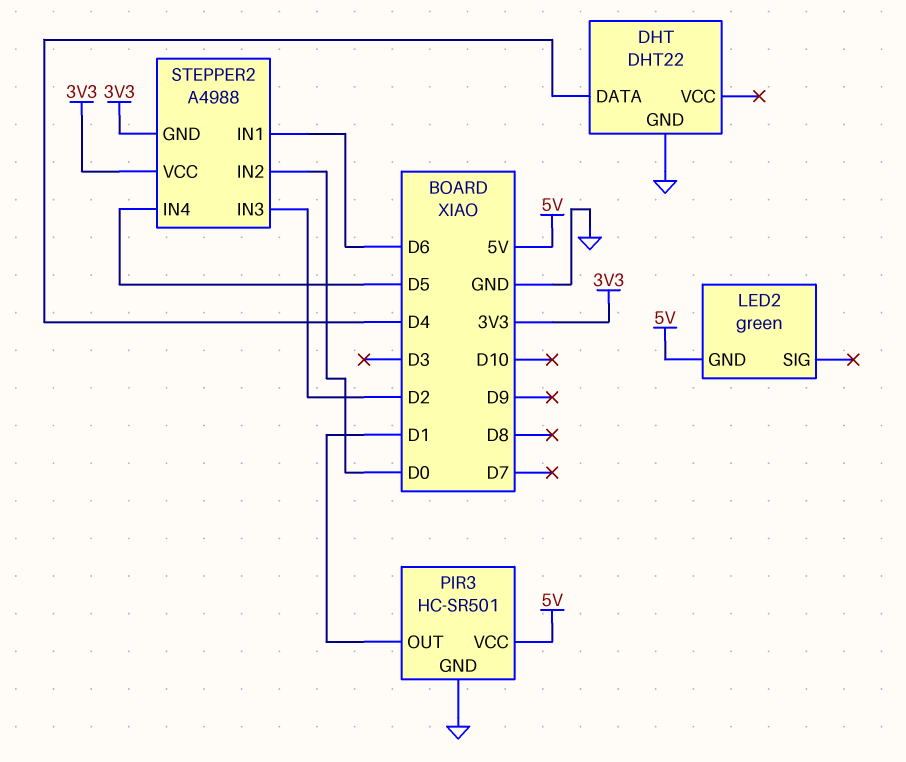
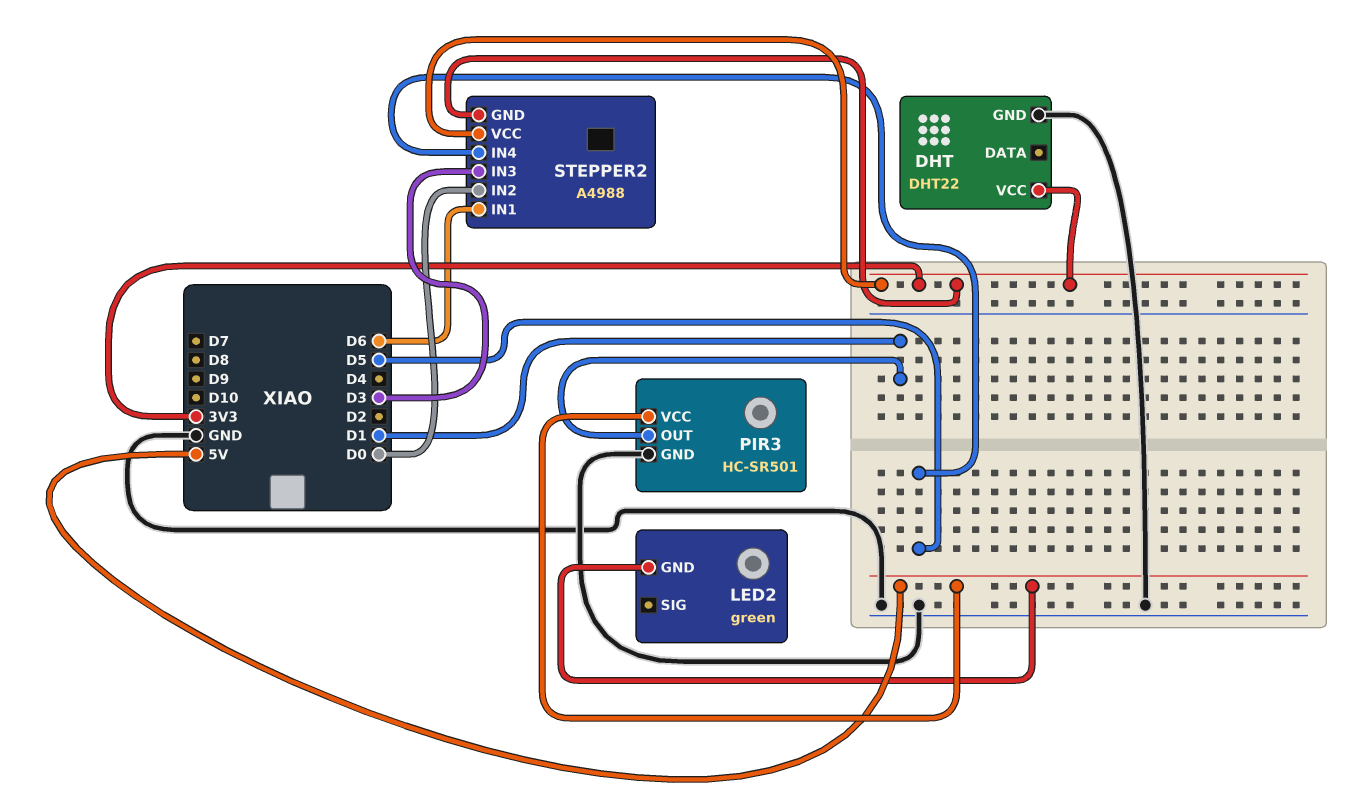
DHT pin DATA: D4 -> none
DHT pin VCC: none -> 3V3
STEPPER2 pin IN3: D2 -> D3

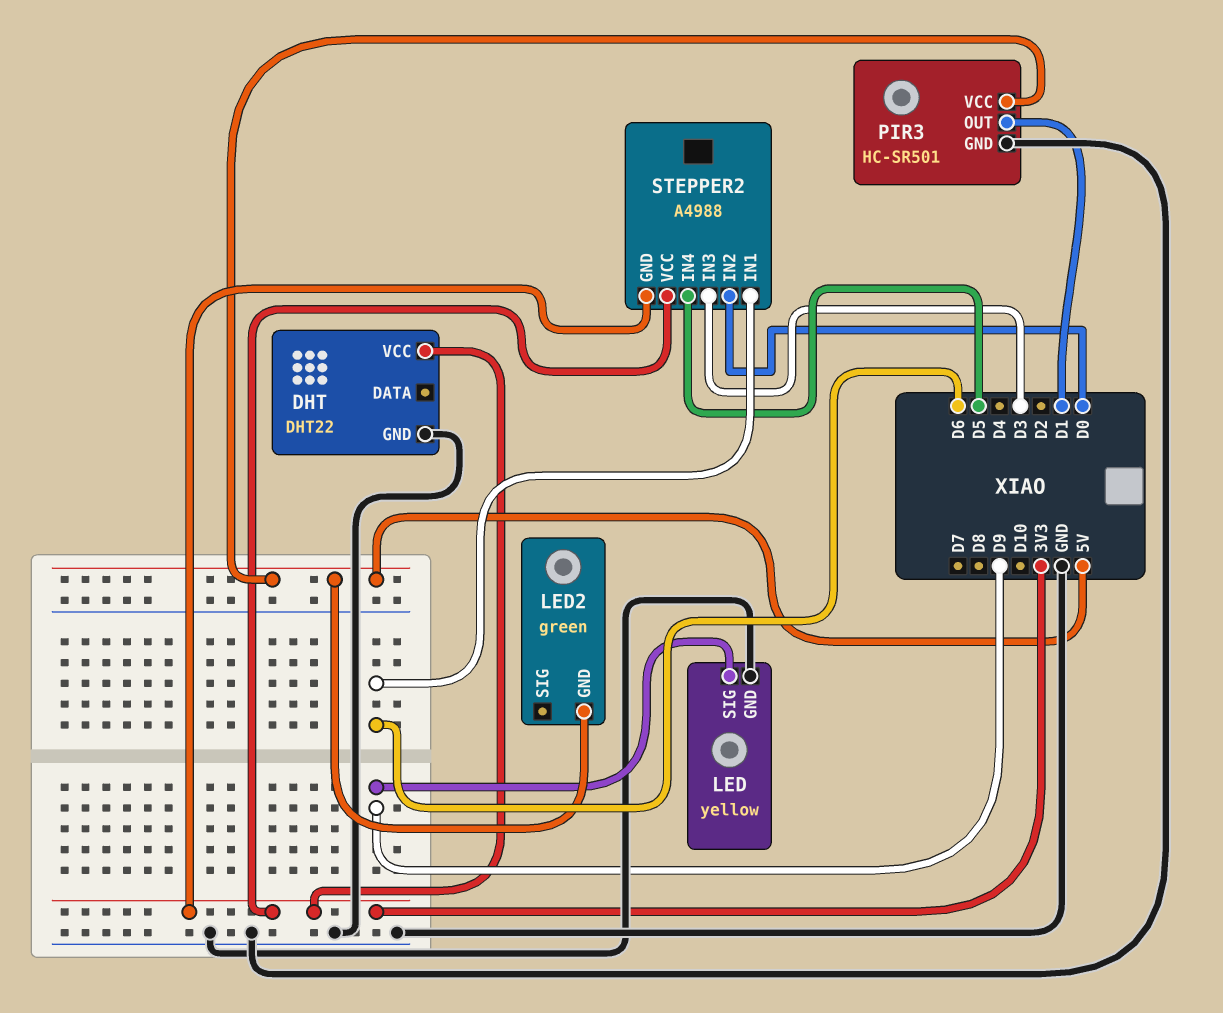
LED: none -> yellow
LED pin GND: none -> GND
LED pin SIG: none -> D9

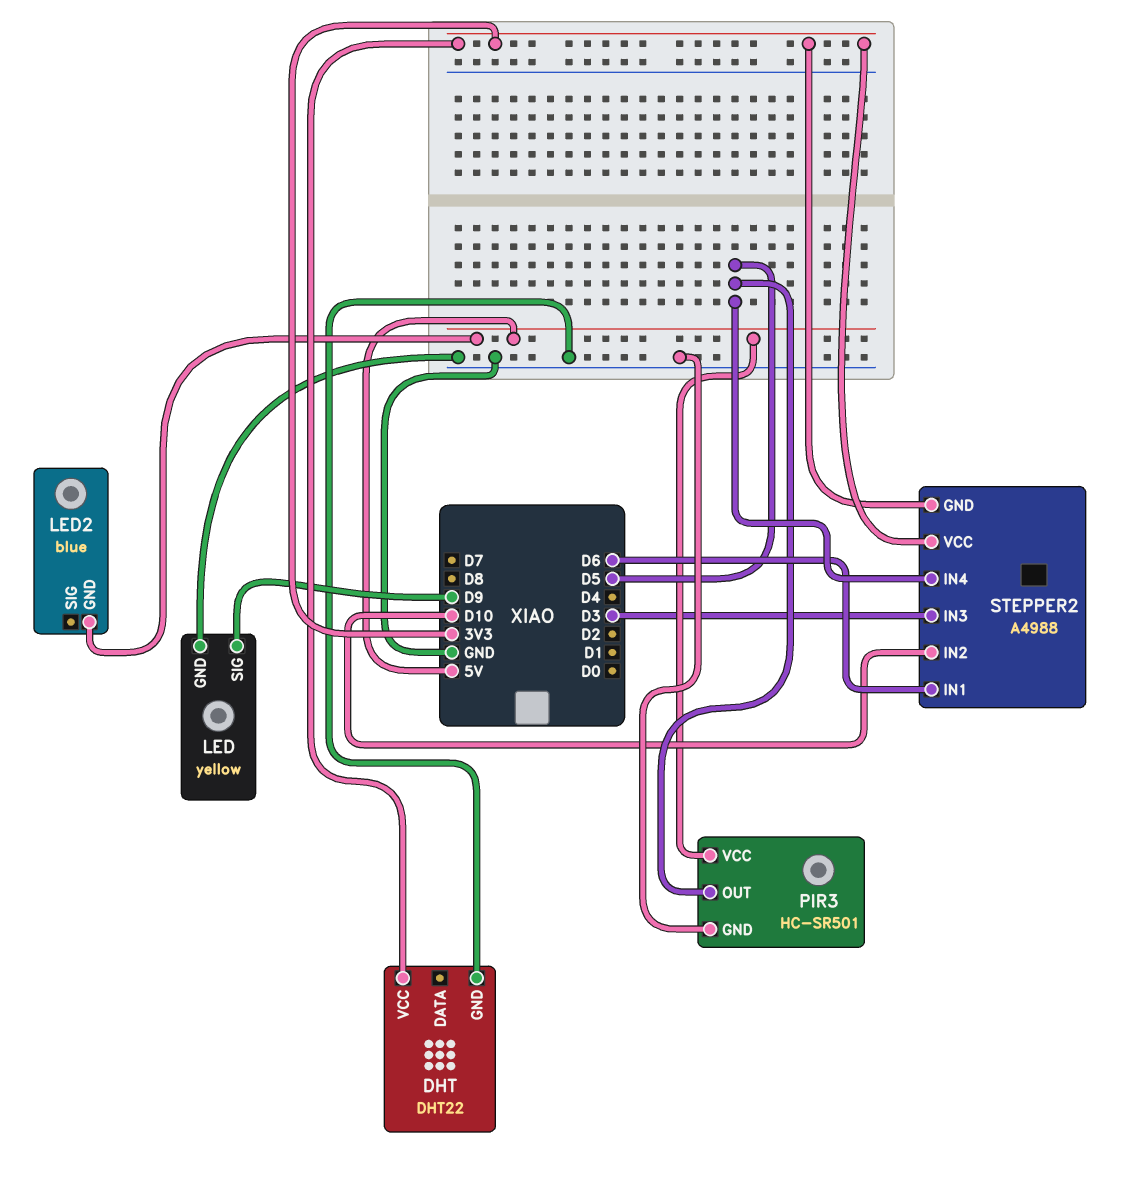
LED2: green -> blue
PIR3 pin OUT: D1 -> D5
STEPPER2 pin IN2: D0 -> D10

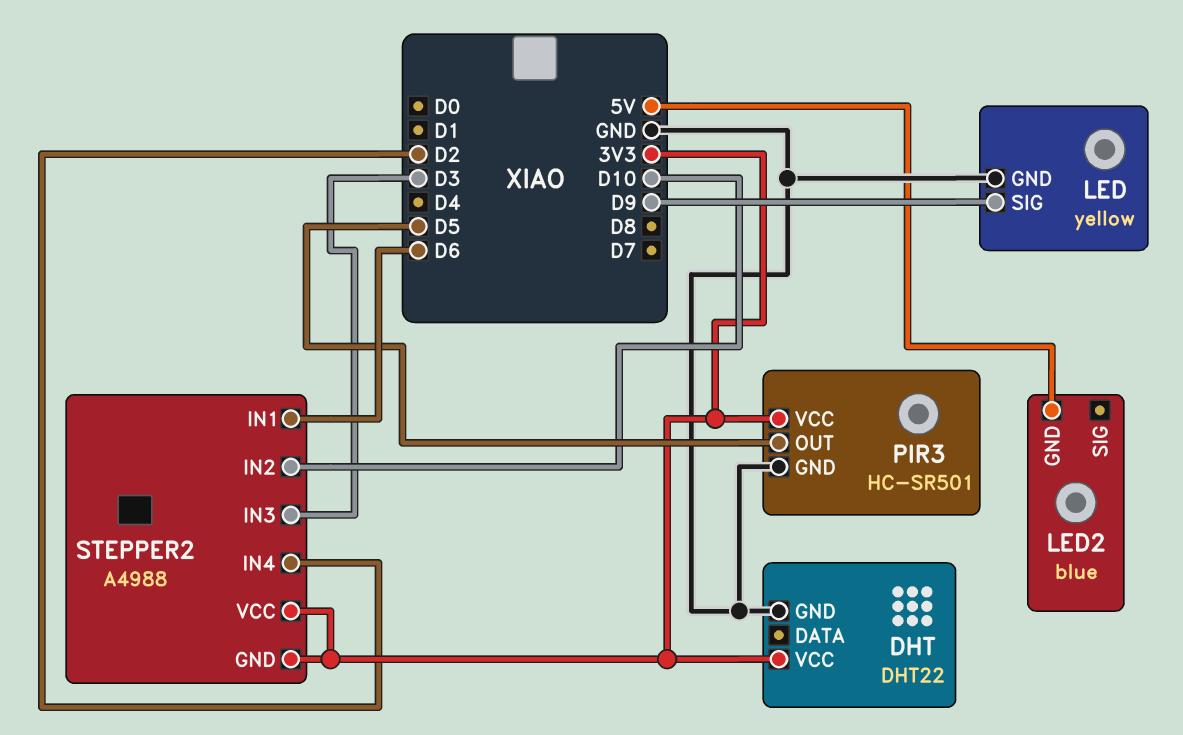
PIR3 pin VCC: 5V -> 3V3
STEPPER2 pin IN4: D5 -> D2

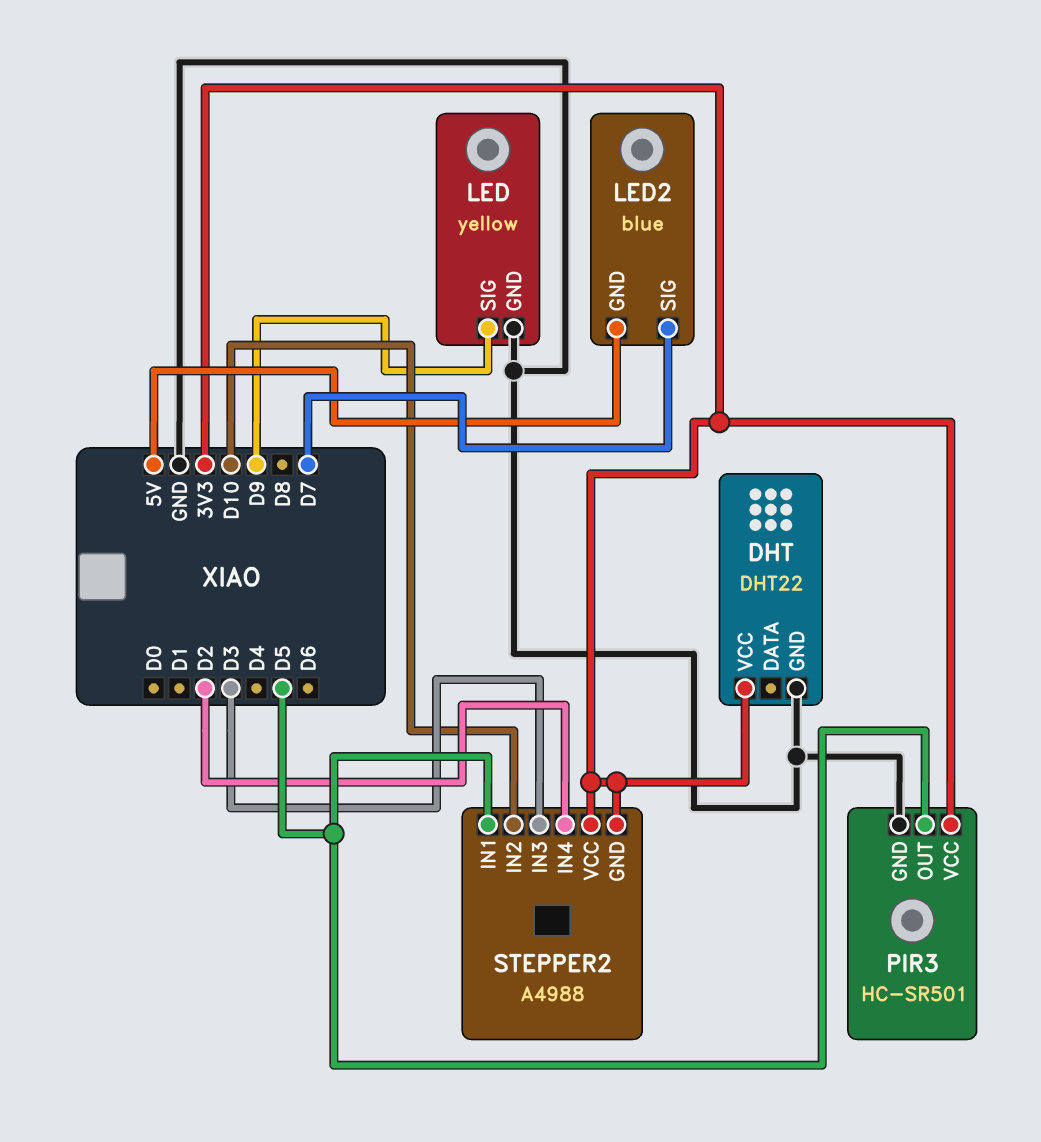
LED2 pin SIG: none -> D7
STEPPER2 pin IN1: D6 -> D5

